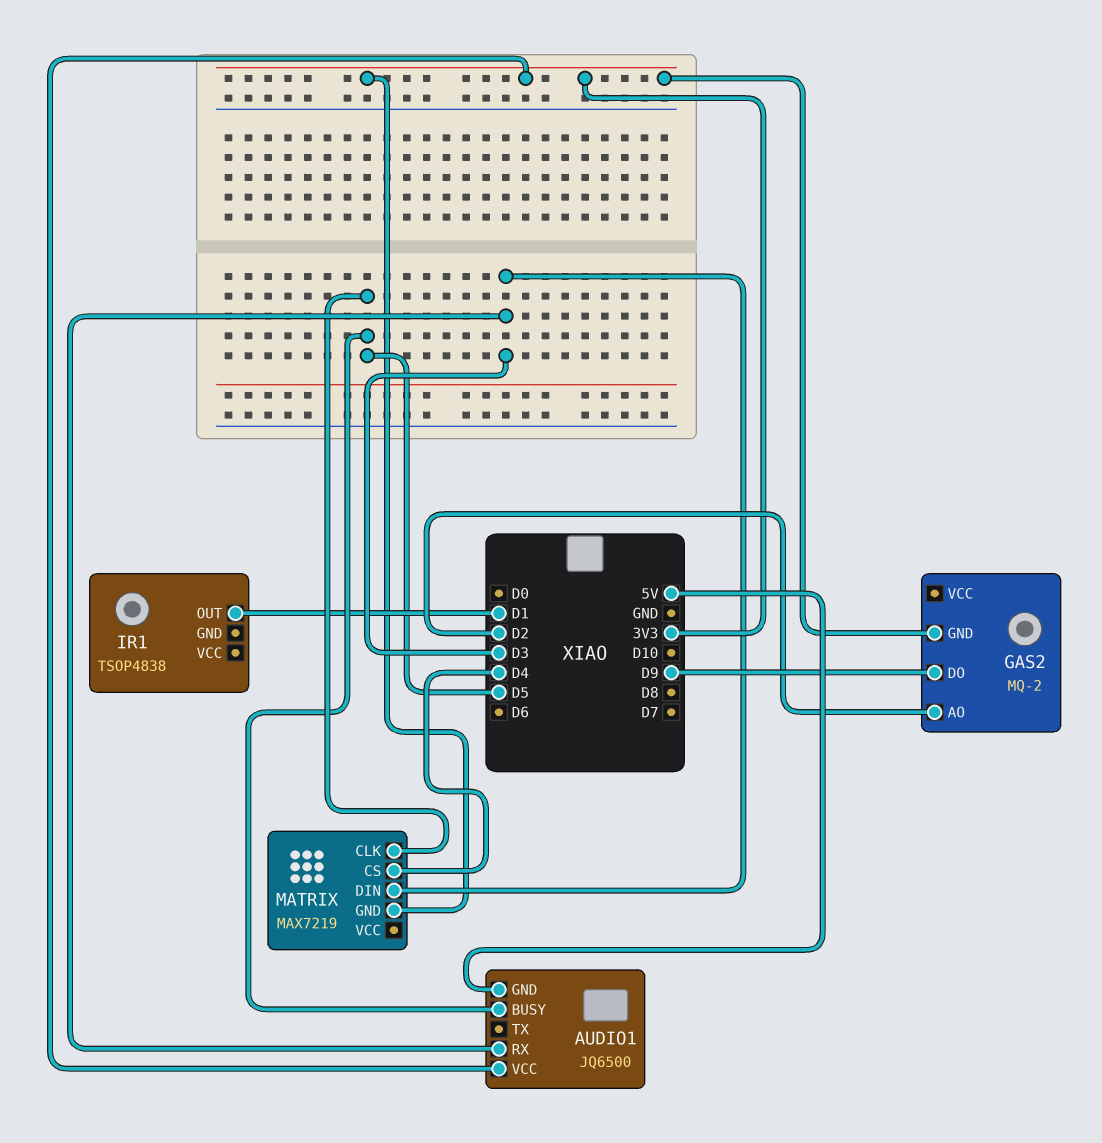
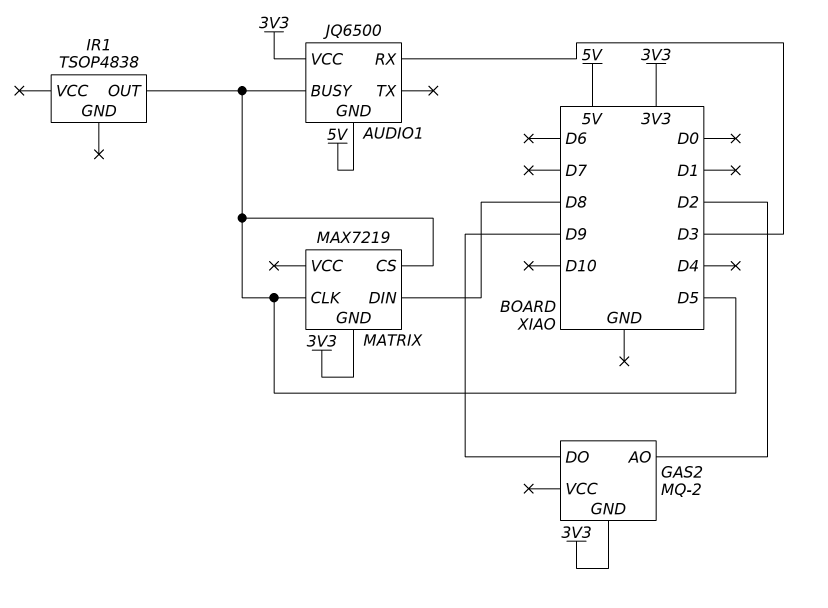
IR1 pin OUT: D1 -> D5
MATRIX pin CS: D4 -> D5
MATRIX pin DIN: D3 -> D8

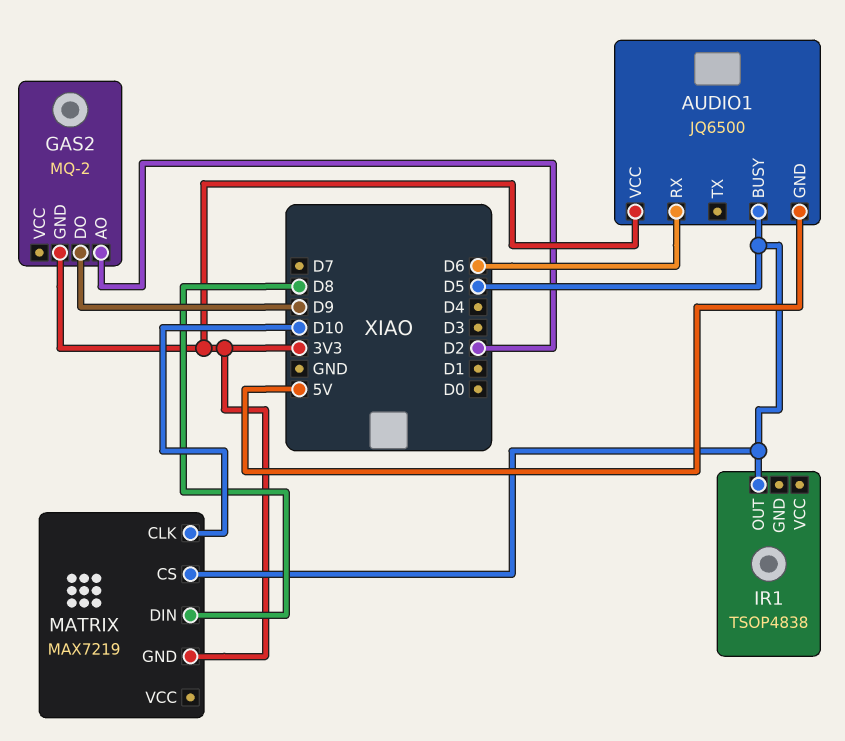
AUDIO1 pin RX: D3 -> D6
MATRIX pin CLK: D5 -> D10

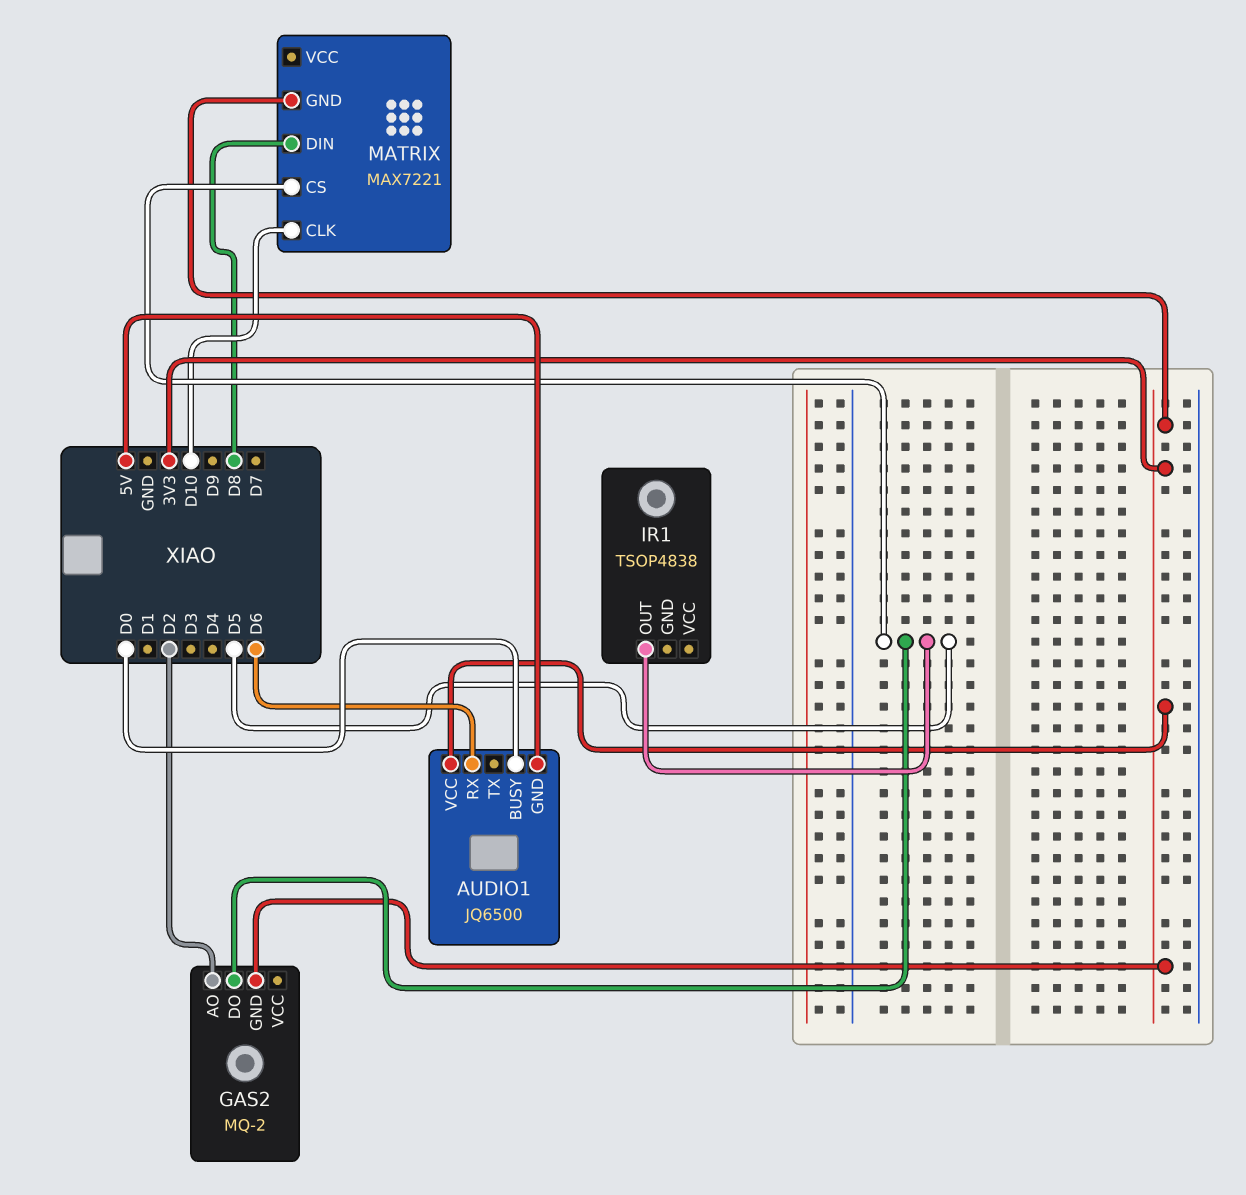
AUDIO1 pin BUSY: D5 -> D0
GAS2 pin DO: D9 -> D5
MATRIX: MAX7219 -> MAX7221

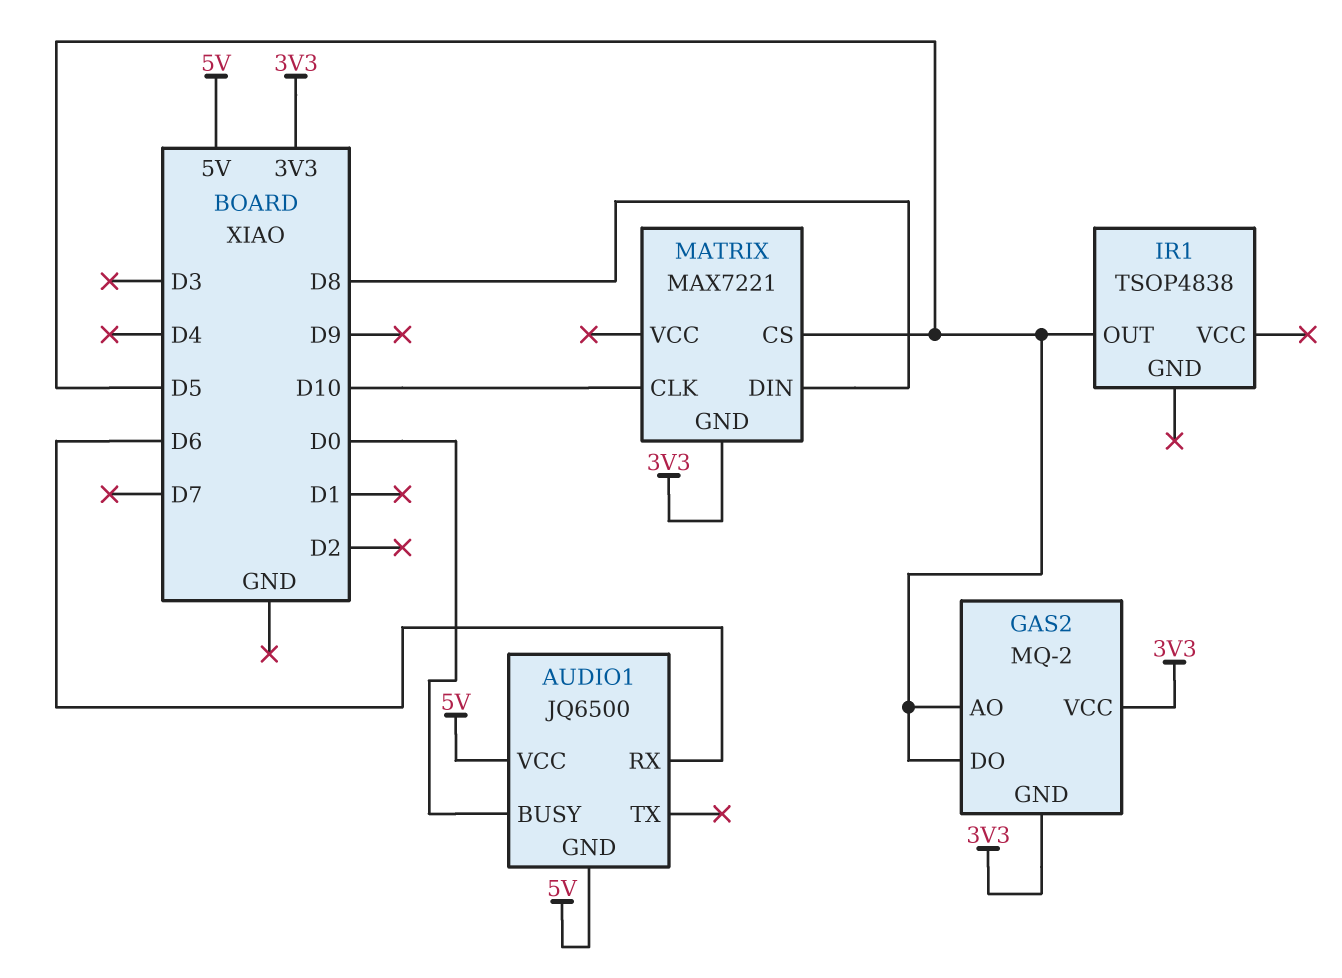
AUDIO1 pin VCC: 3V3 -> 5V
GAS2 pin AO: D2 -> D5
GAS2 pin VCC: none -> 3V3

